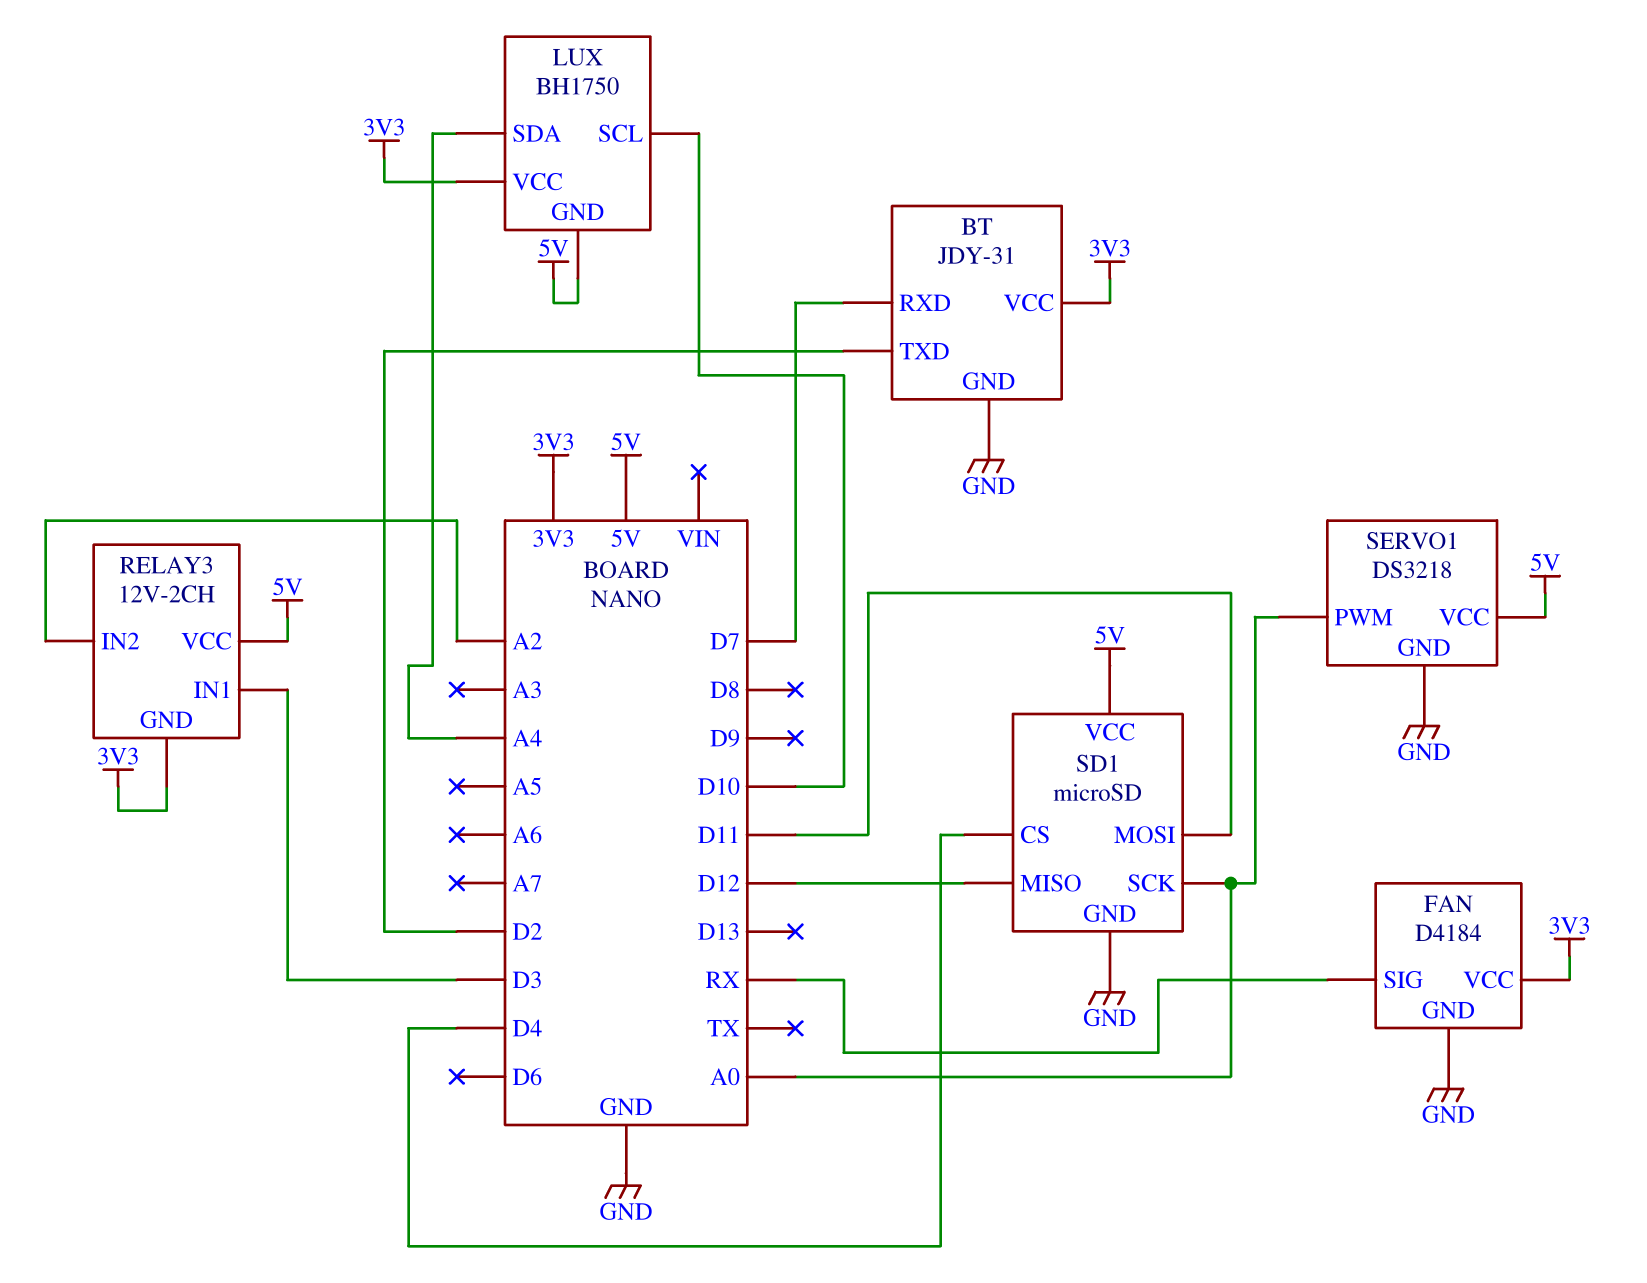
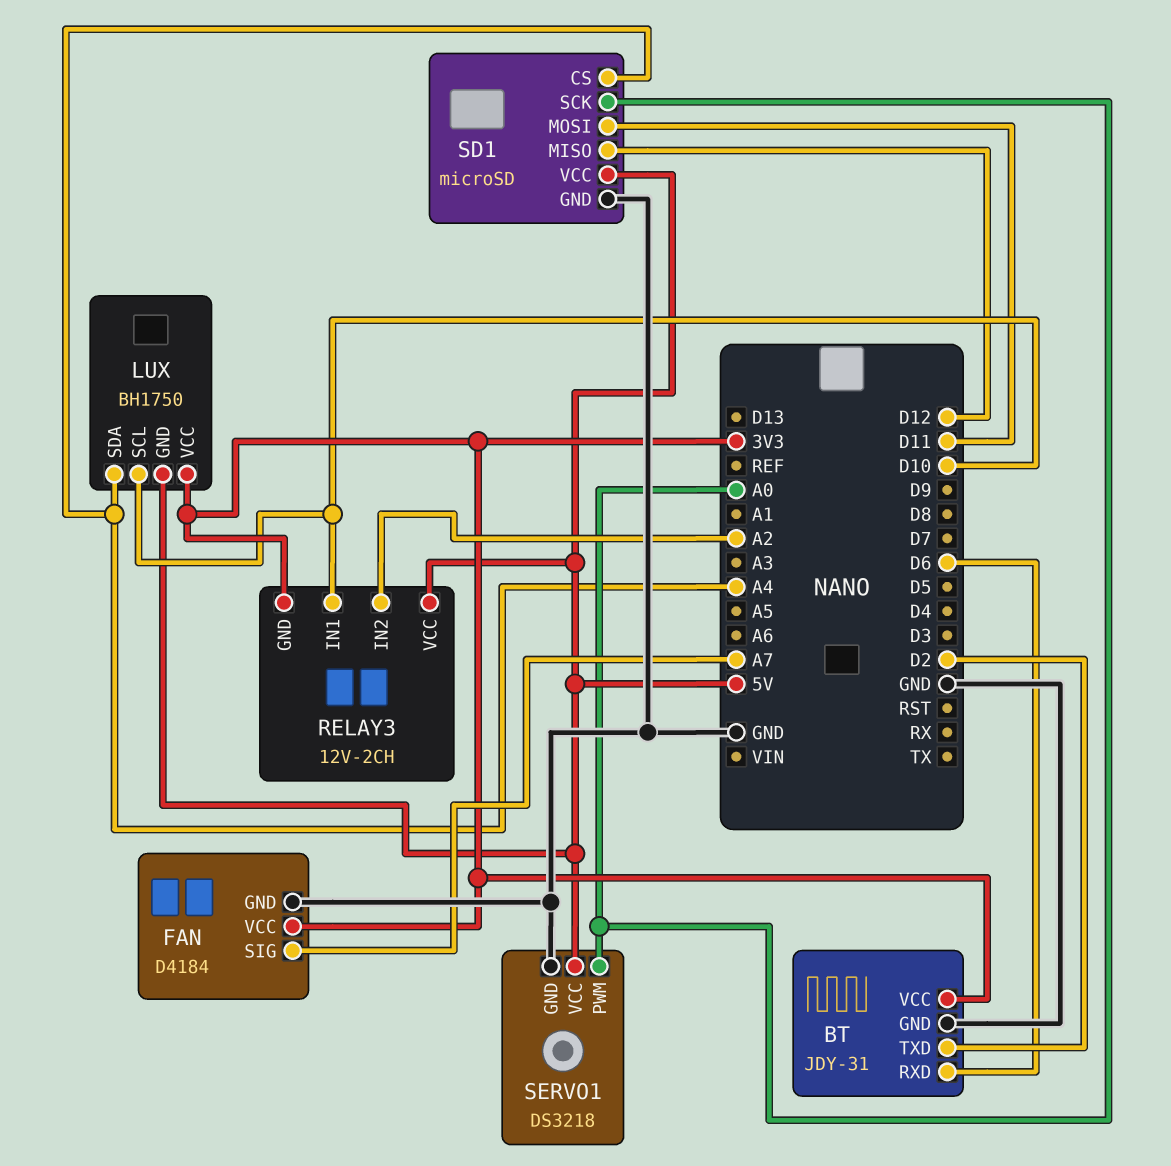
BT pin RXD: D7 -> D6
FAN pin SIG: RX -> A7
RELAY3 pin IN1: D3 -> D10
SD1 pin CS: D4 -> A4

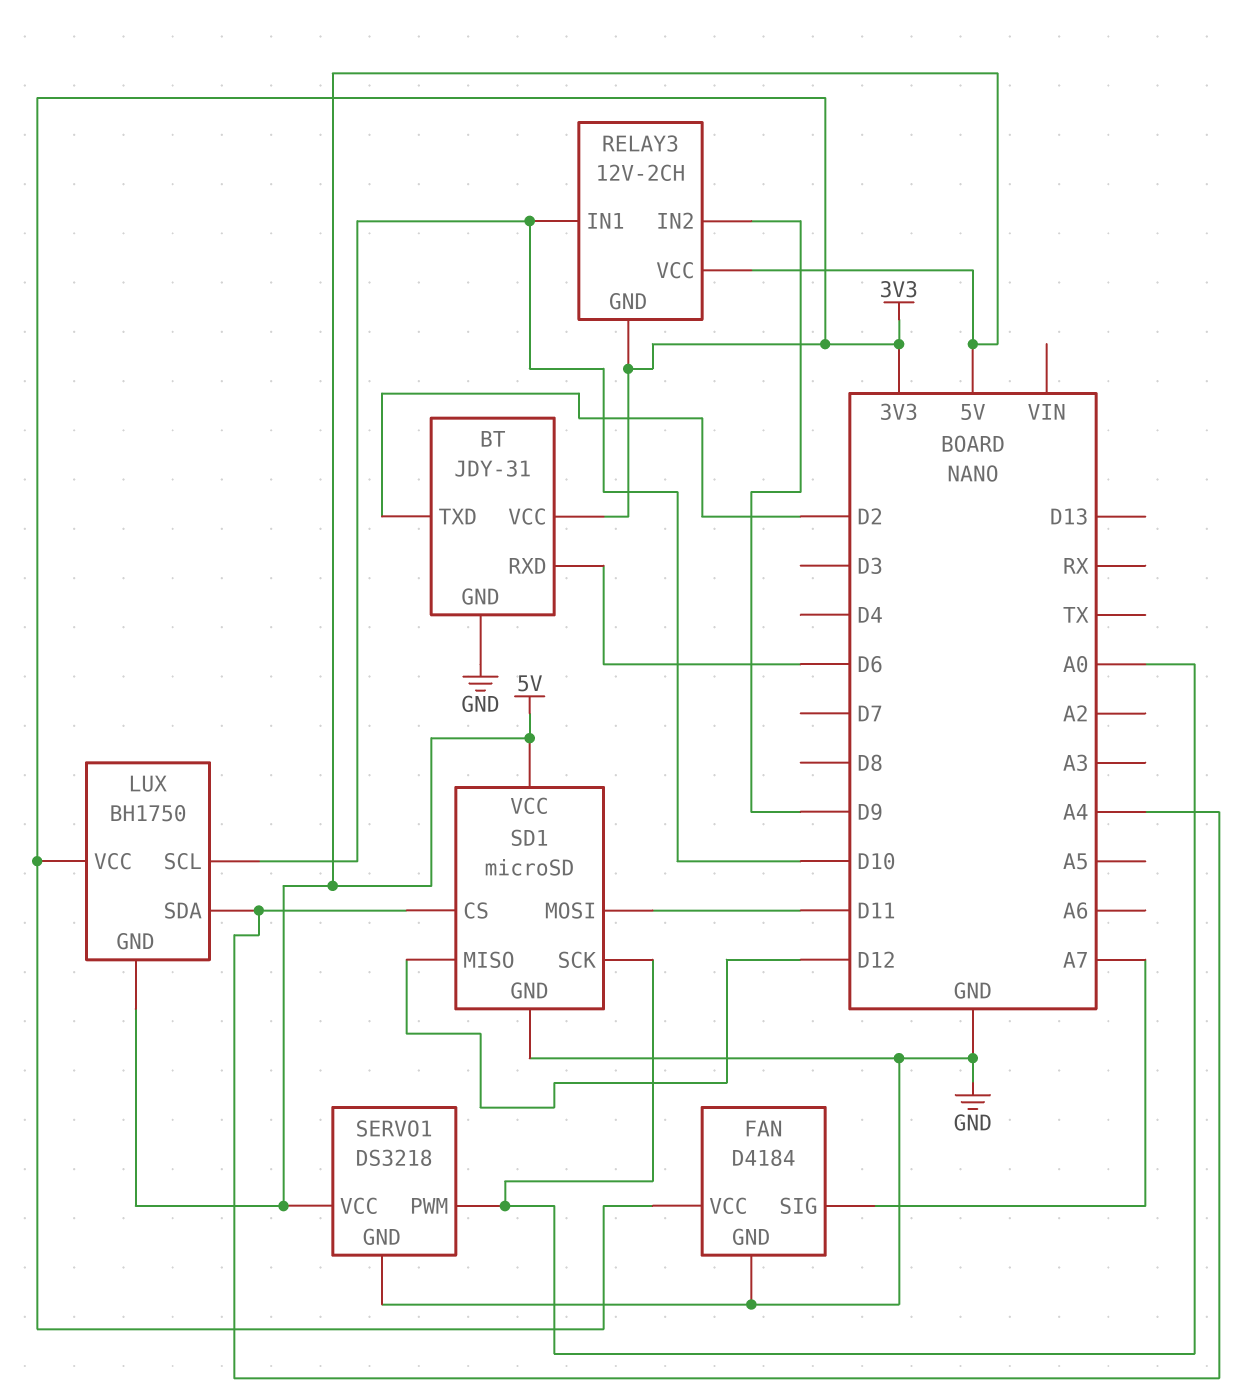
RELAY3 pin IN2: A2 -> D9

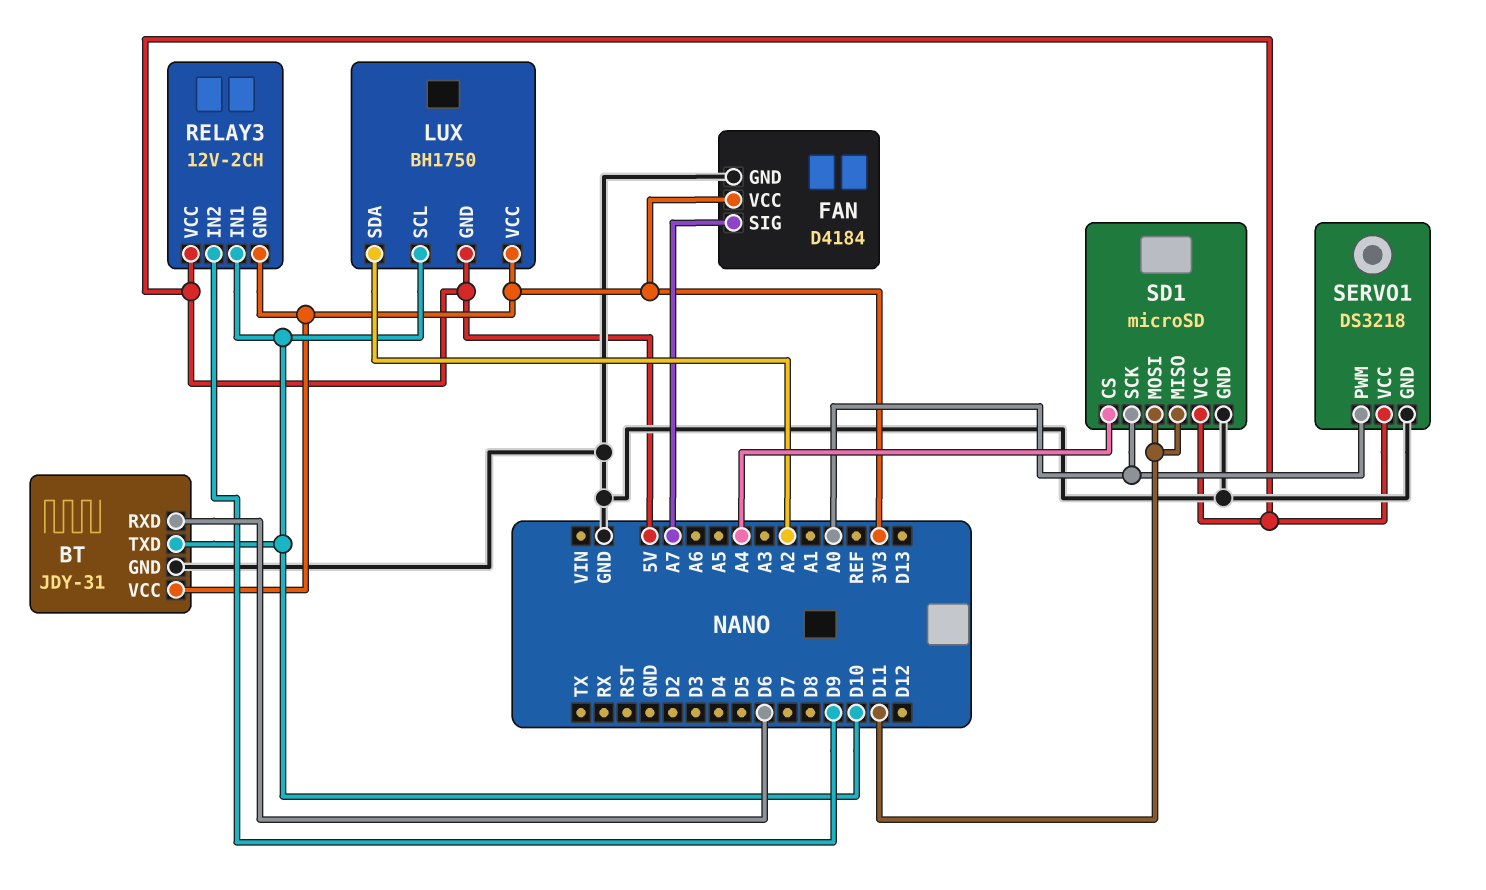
BT pin TXD: D2 -> D10
LUX pin SDA: A4 -> A2
SD1 pin MISO: D12 -> D11

